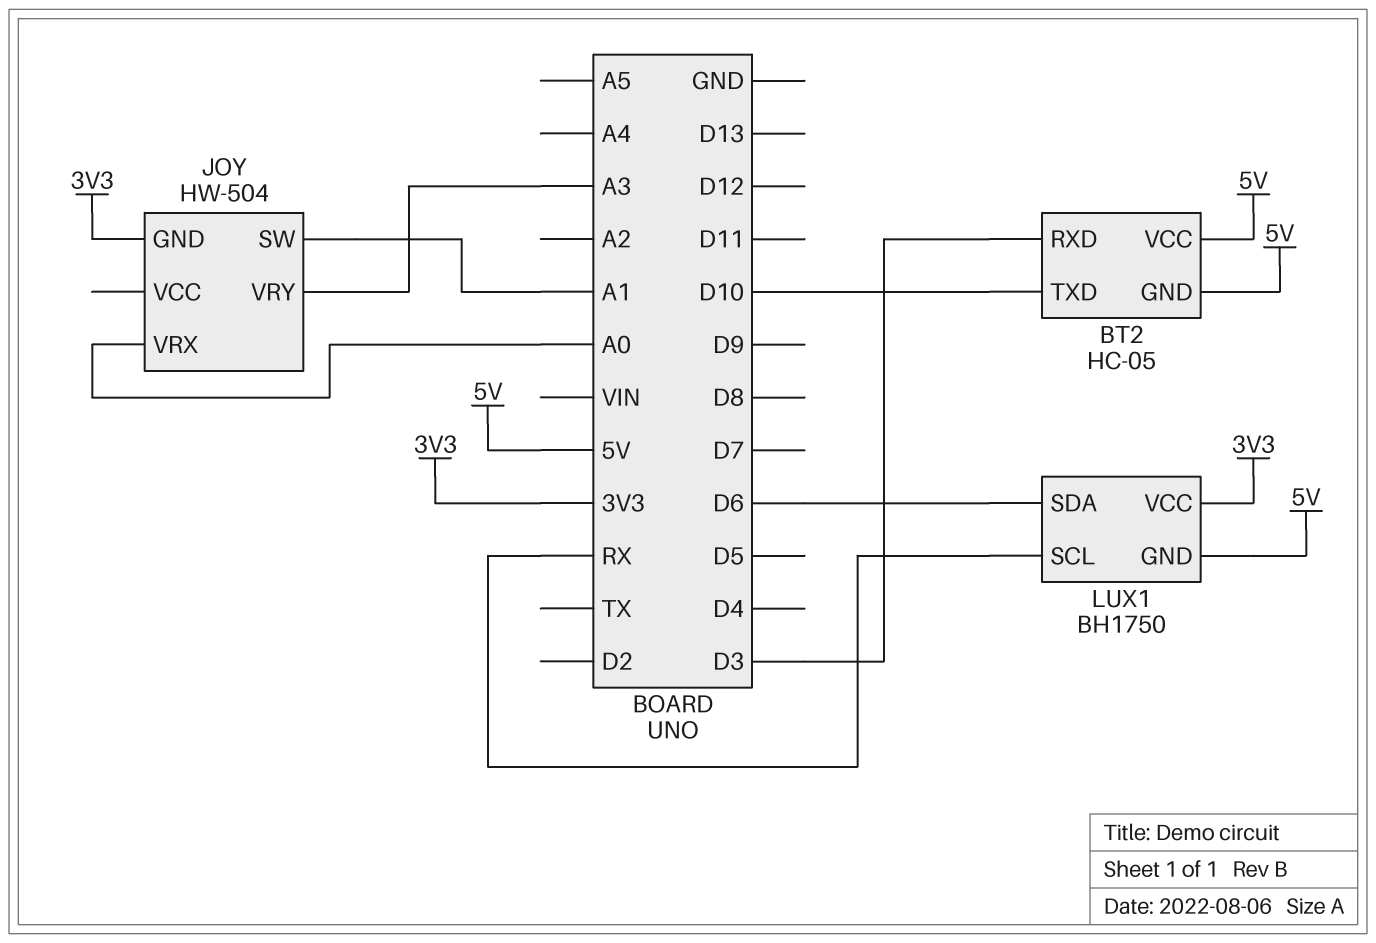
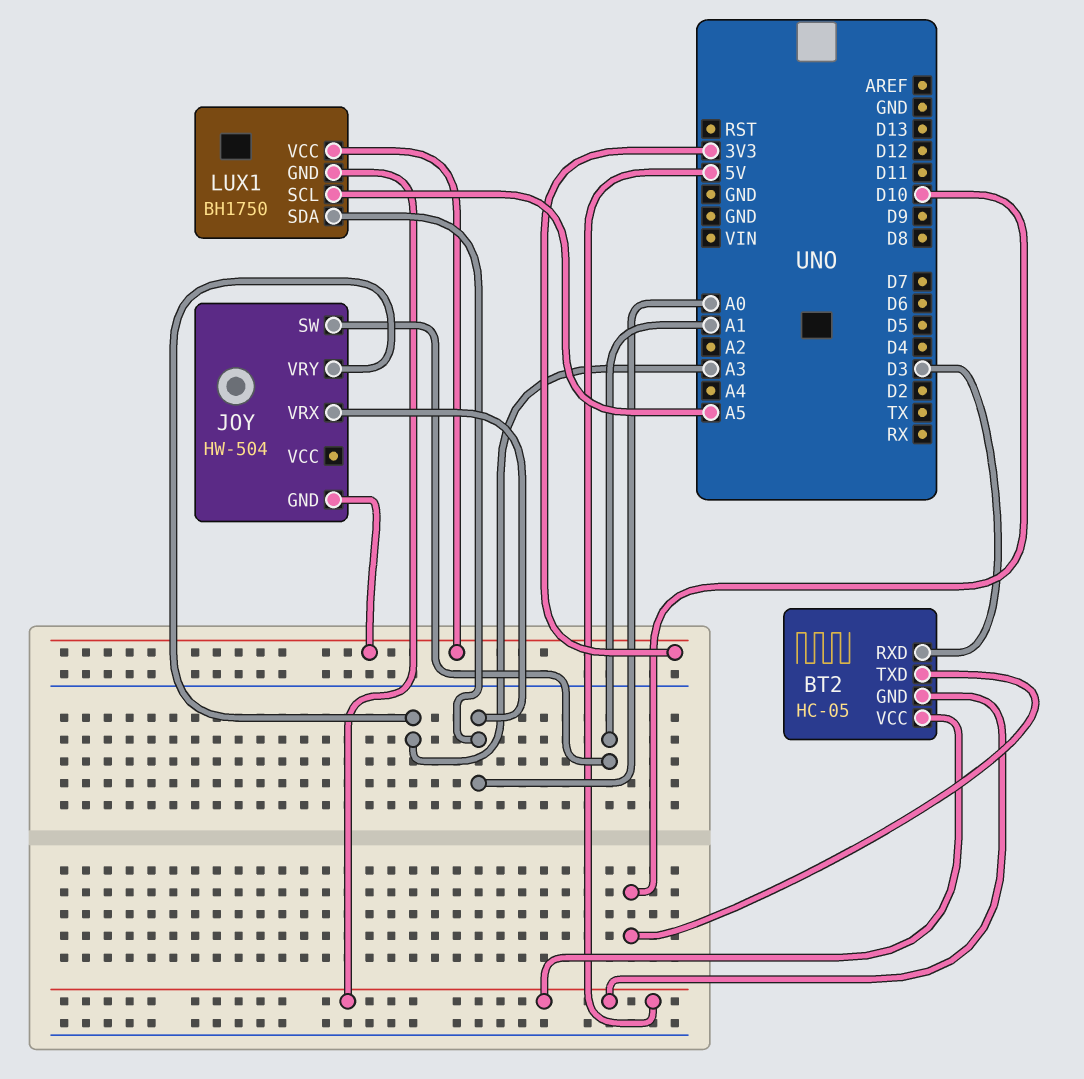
LUX1 pin SCL: RX -> A5
LUX1 pin SDA: D6 -> A0

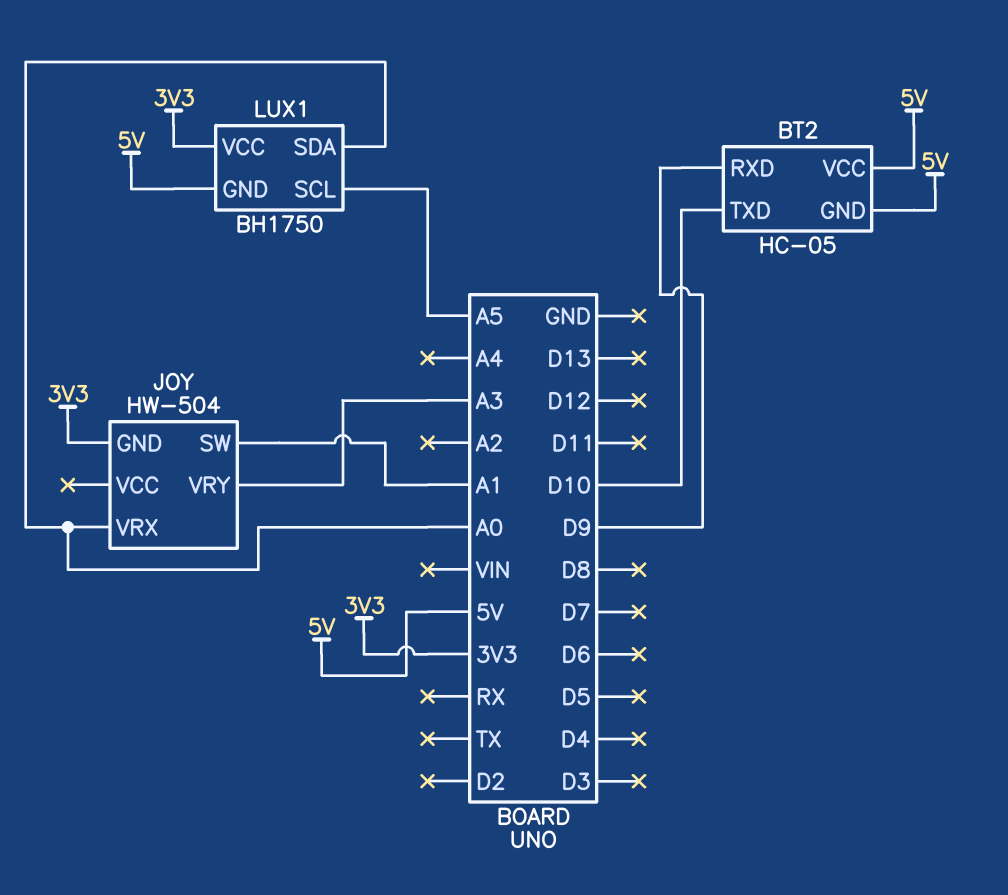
BT2 pin RXD: D3 -> D9

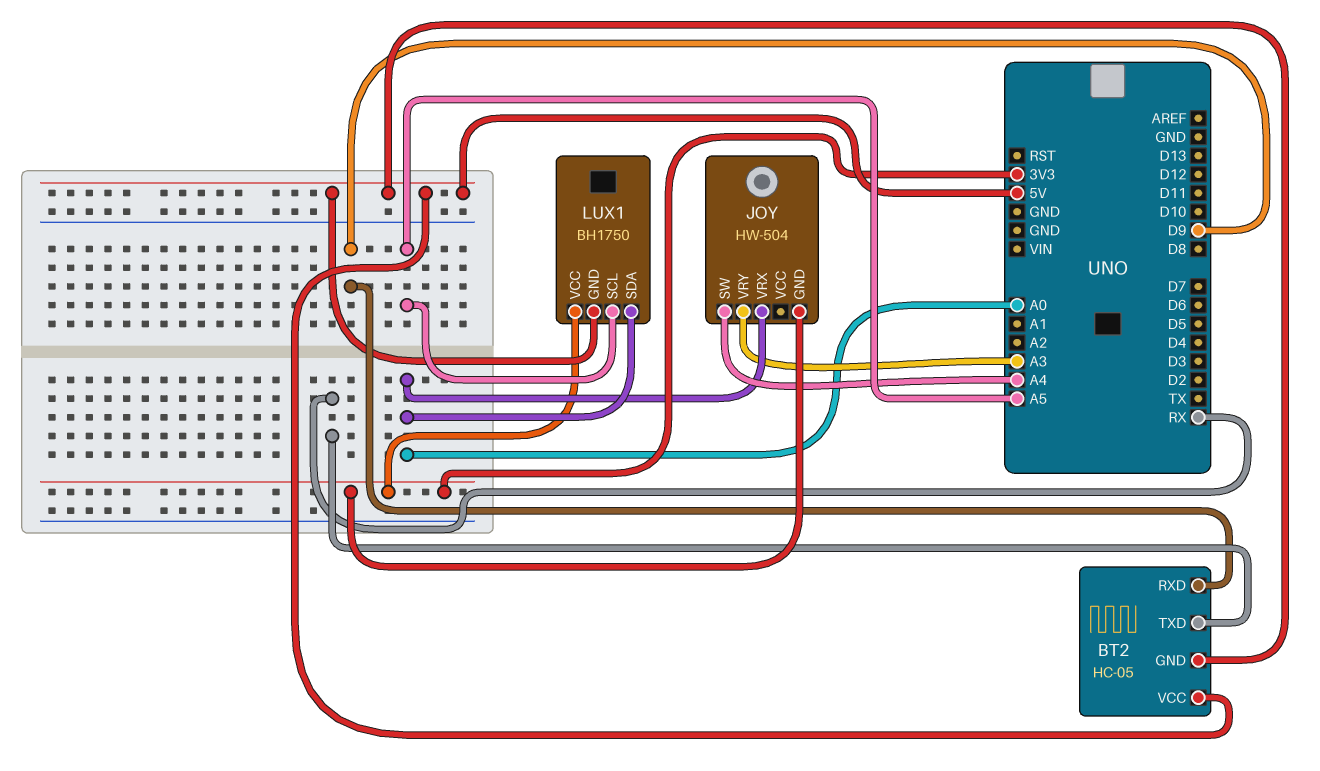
BT2 pin TXD: D10 -> RX
JOY pin SW: A1 -> A4

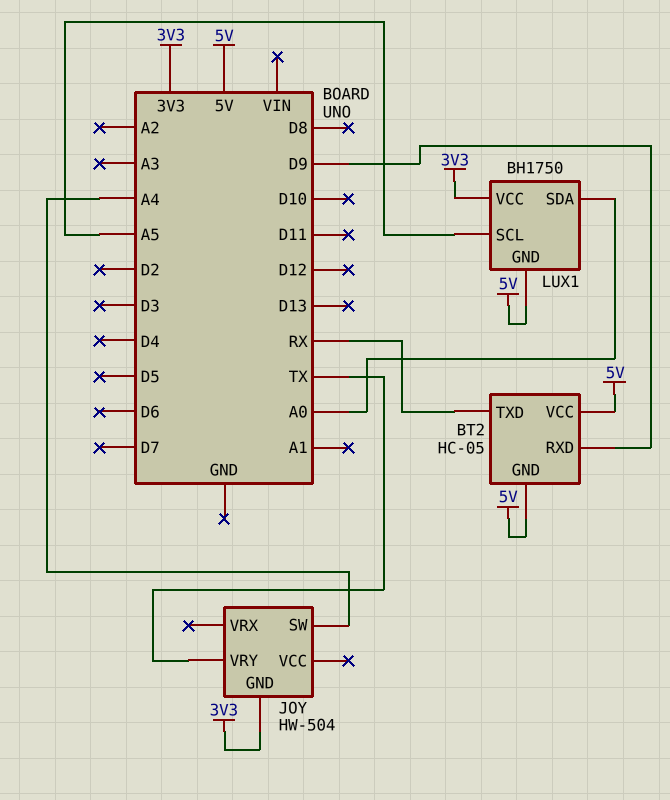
JOY pin VRX: A0 -> none
JOY pin VRY: A3 -> TX

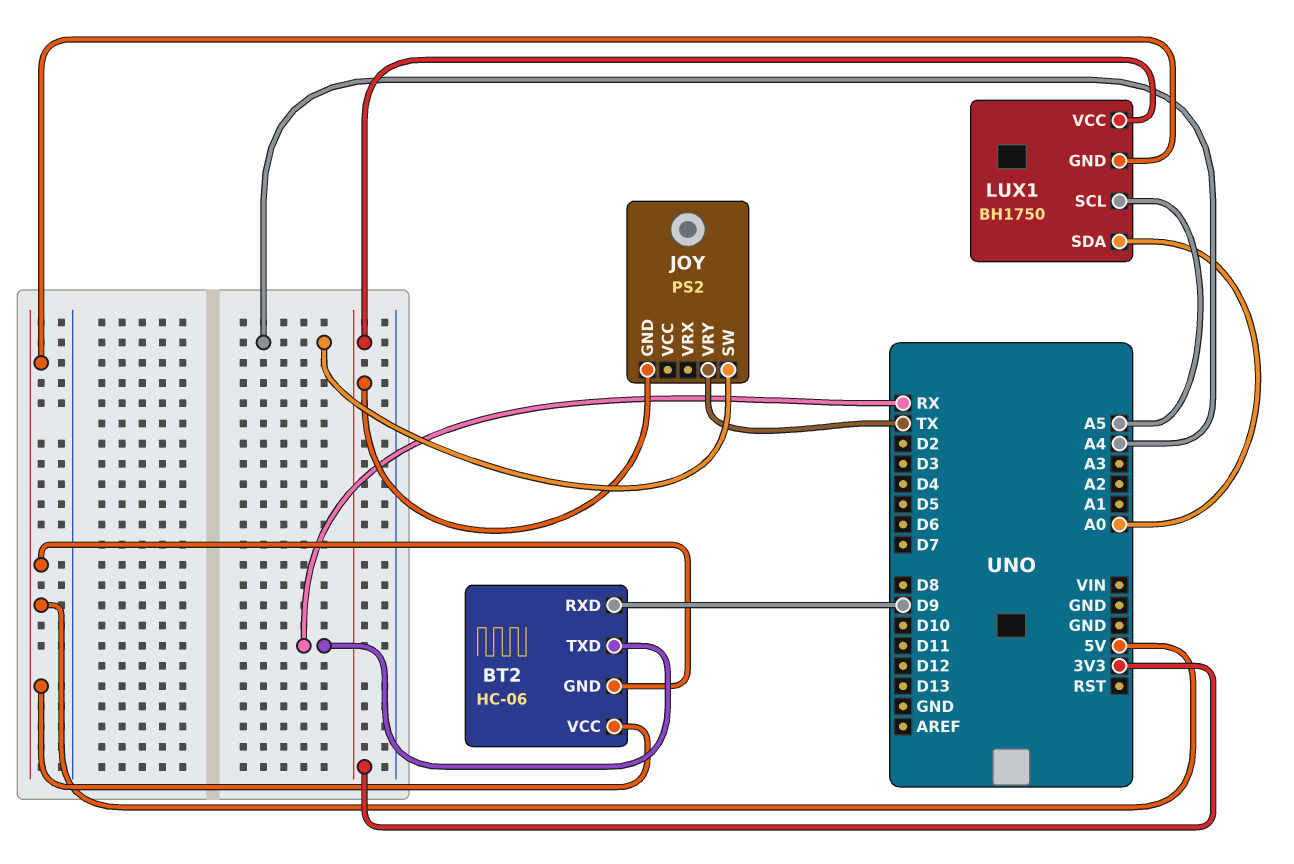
BT2: HC-05 -> HC-06
JOY: HW-504 -> PS2

